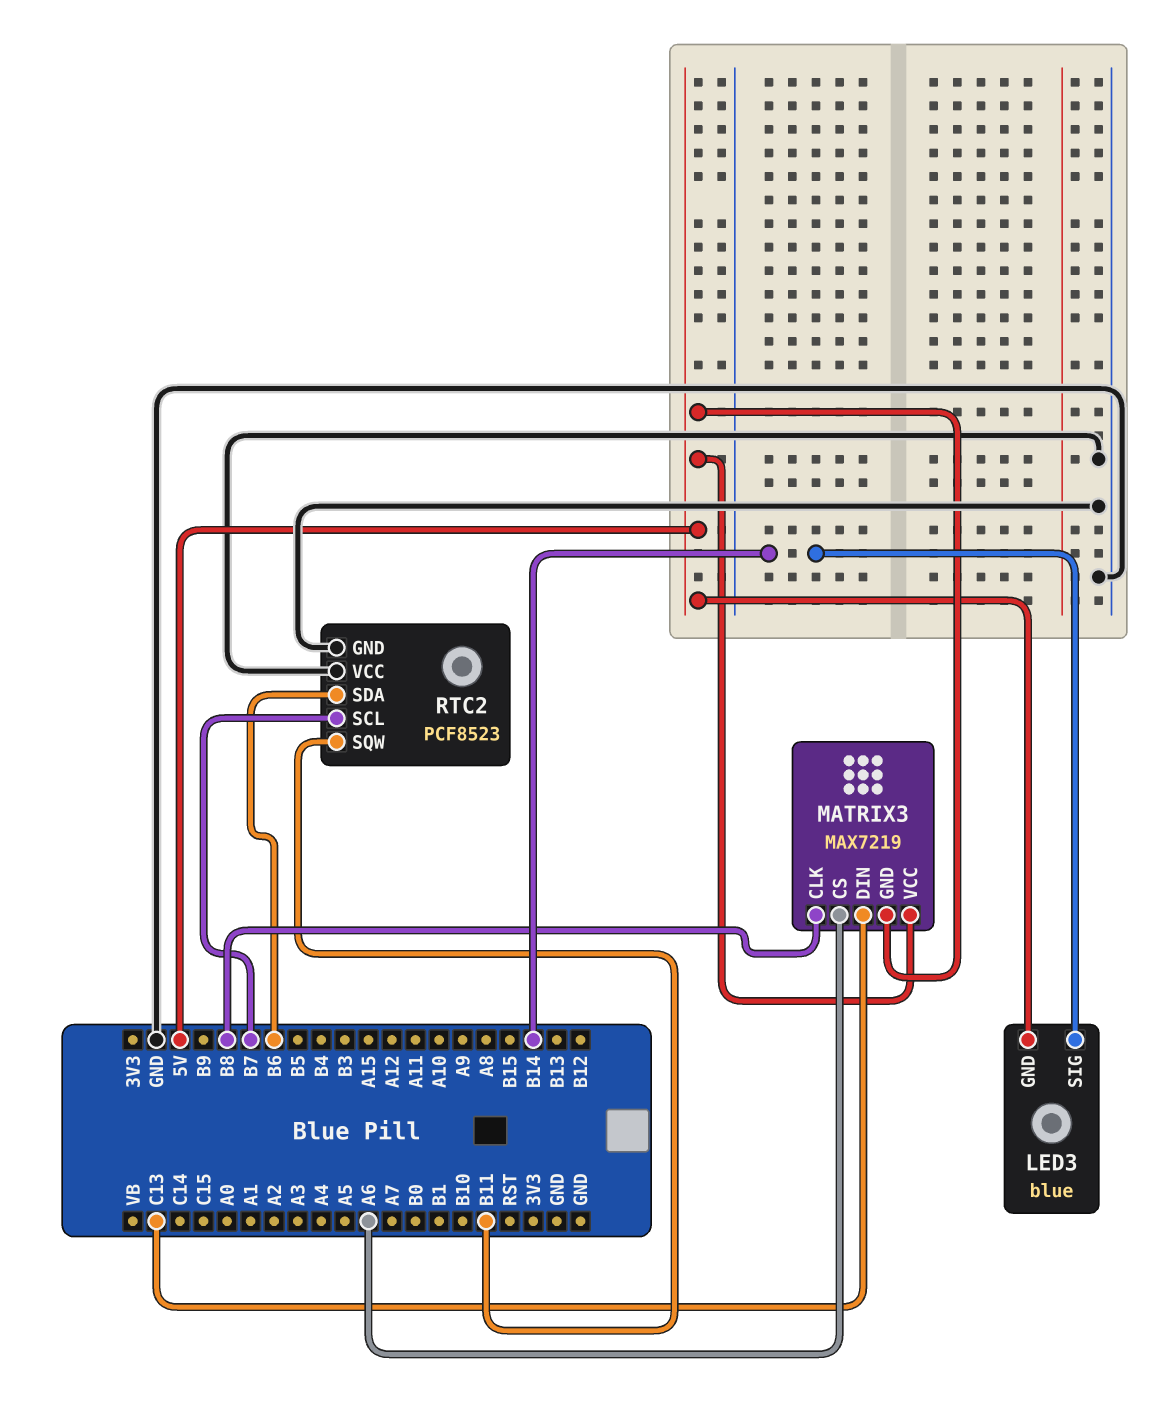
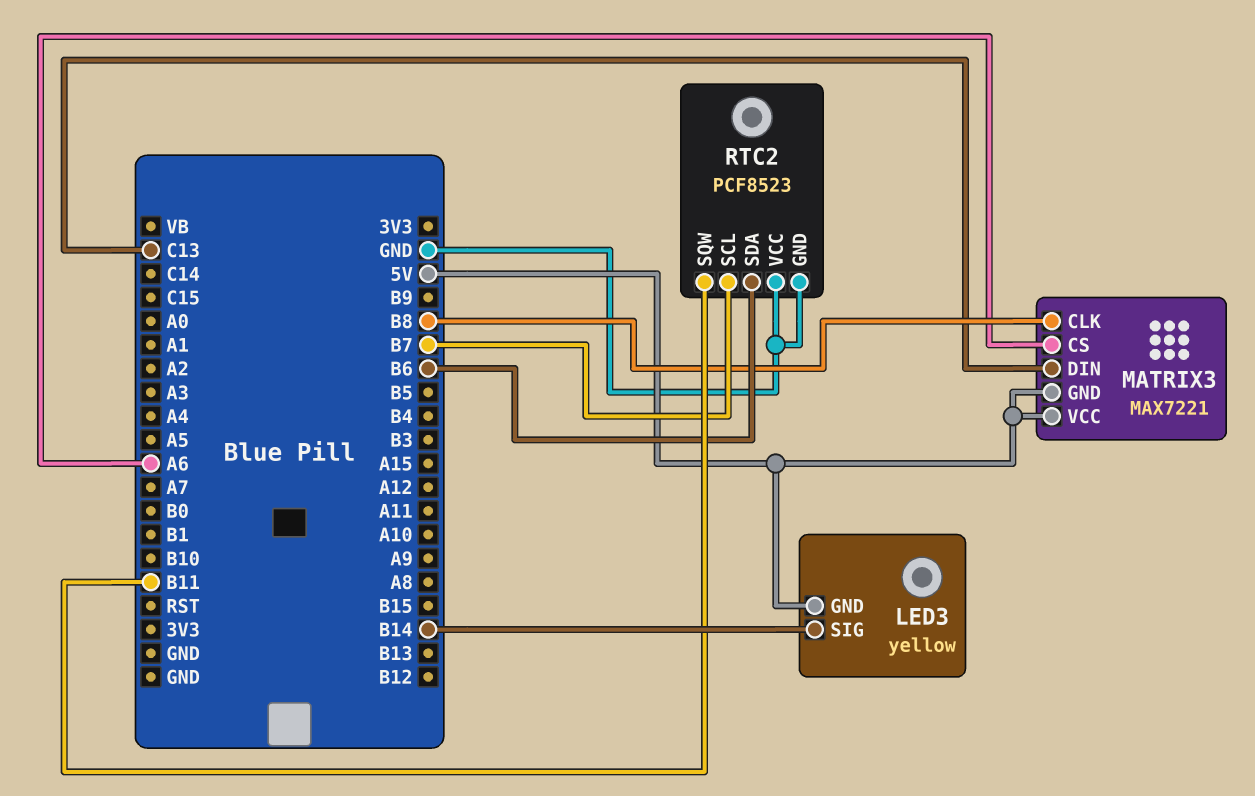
LED3: blue -> yellow
MATRIX3: MAX7219 -> MAX7221

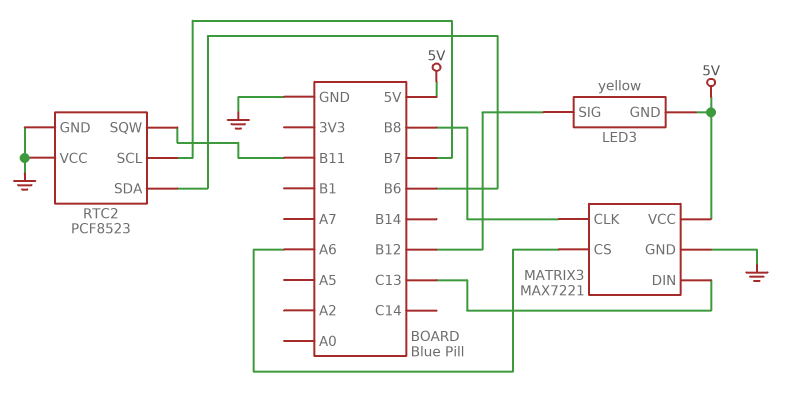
LED3 pin SIG: B14 -> B12
MATRIX3 pin GND: 5V -> GND

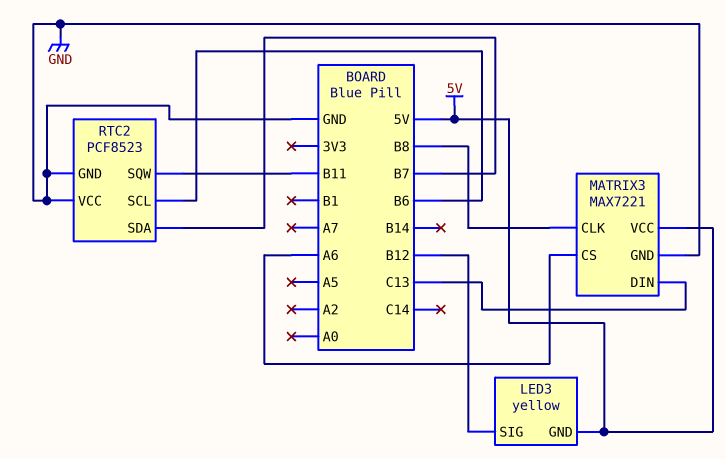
RTC2 pin SCL: B7 -> B6
RTC2 pin SDA: B6 -> B7

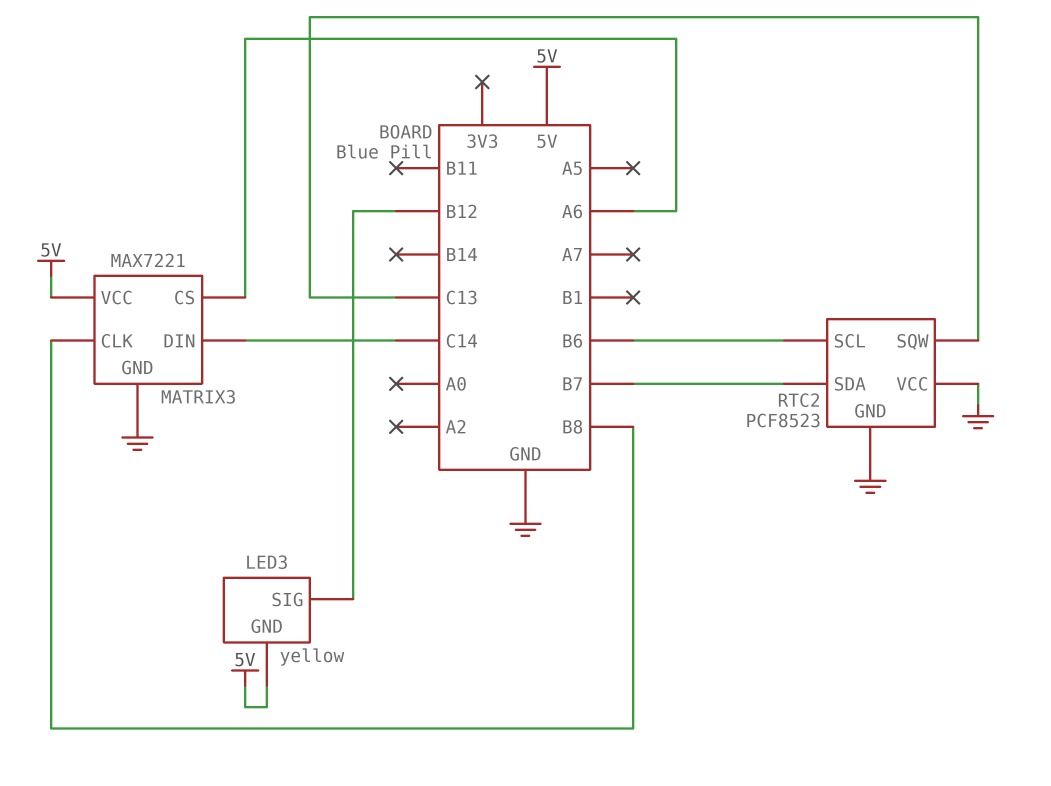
MATRIX3 pin DIN: C13 -> C14
RTC2 pin SQW: B11 -> C13

